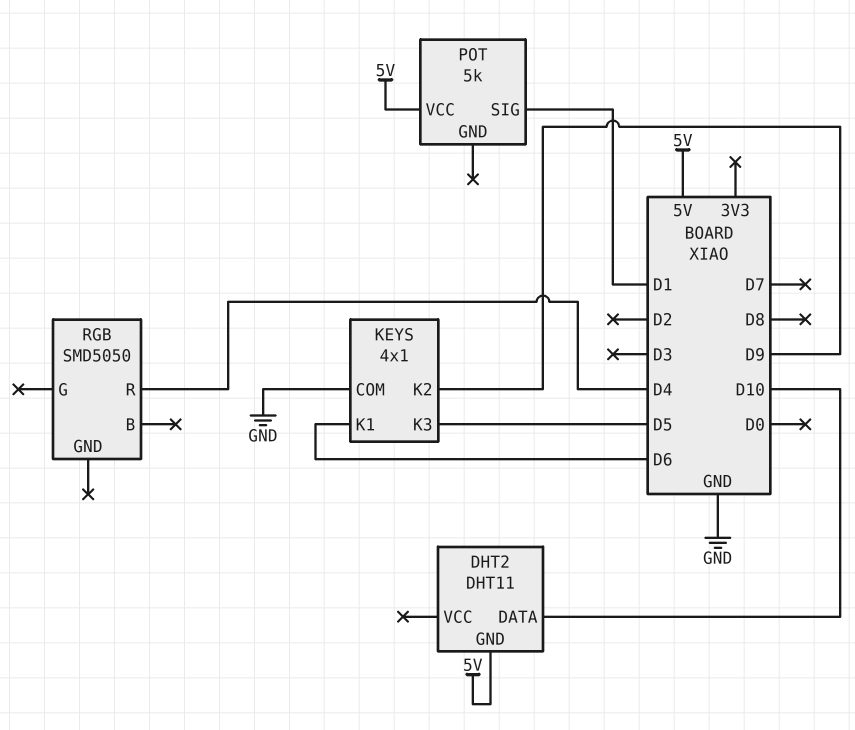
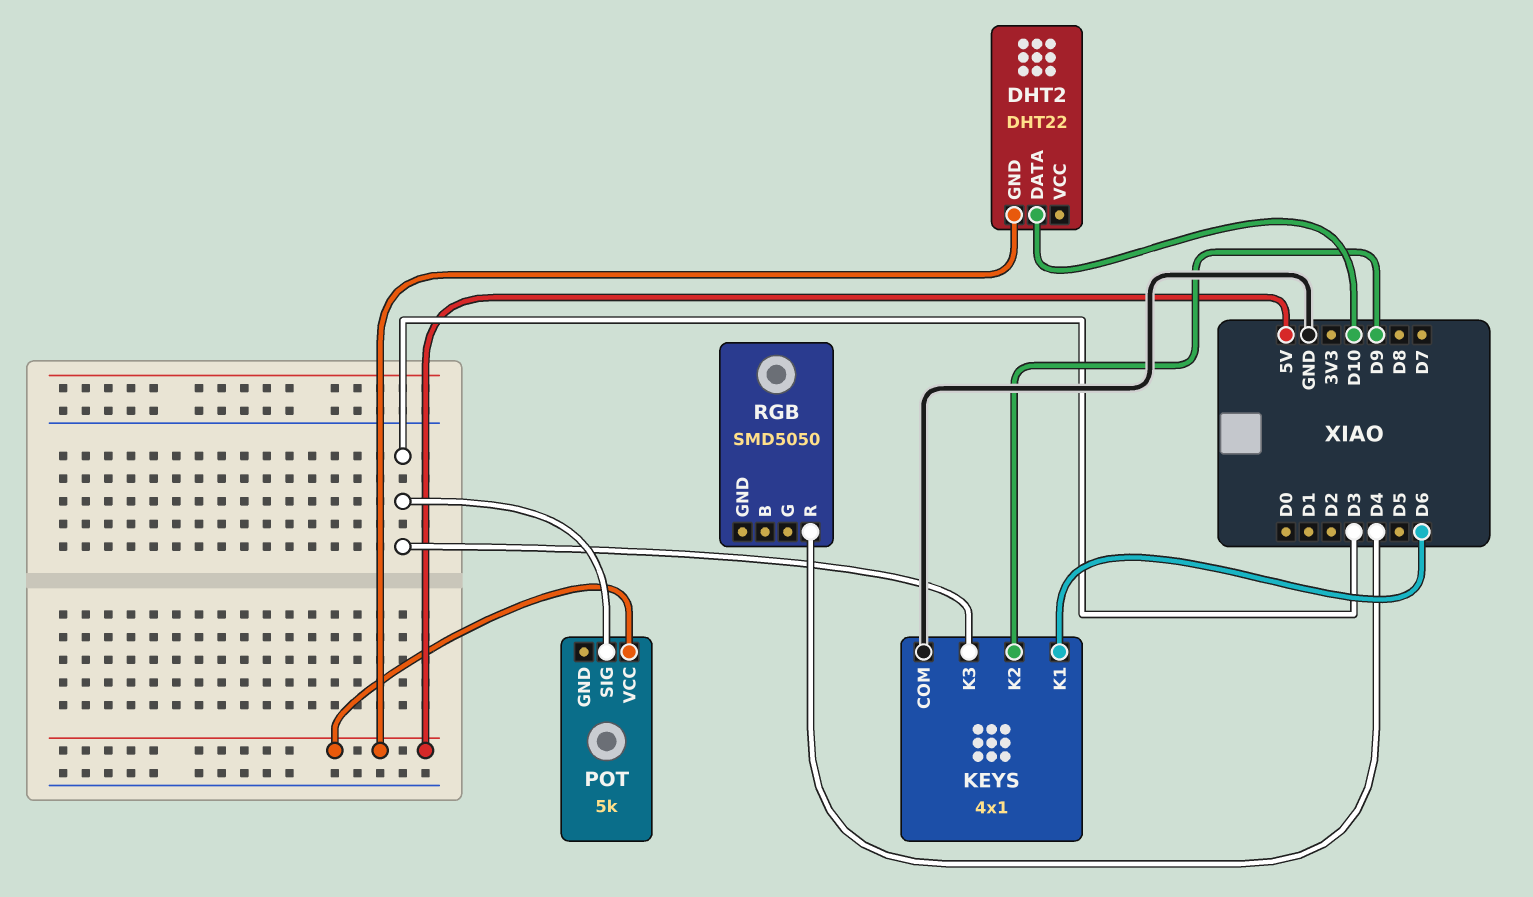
DHT2: DHT11 -> DHT22
KEYS pin K3: D5 -> D3
POT pin SIG: D1 -> D3

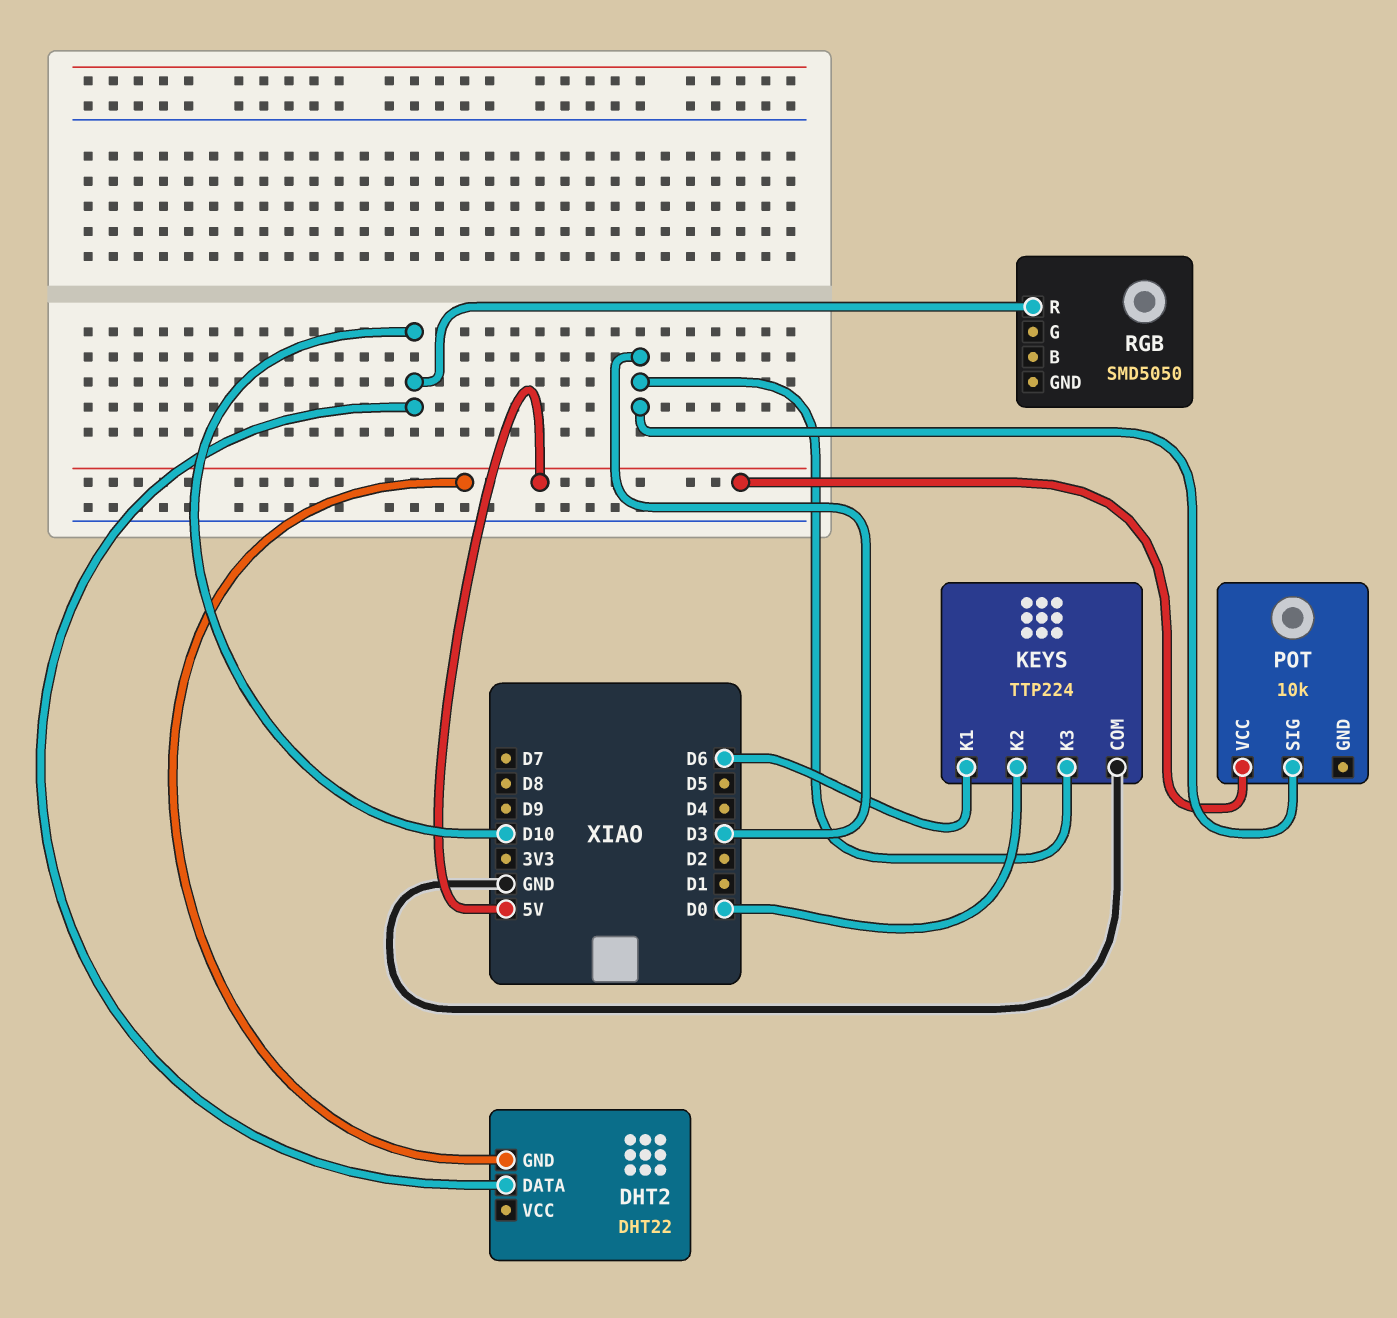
KEYS: 4x1 -> TTP224
KEYS pin K2: D9 -> D0
POT: 5k -> 10k
RGB pin R: D4 -> D10

